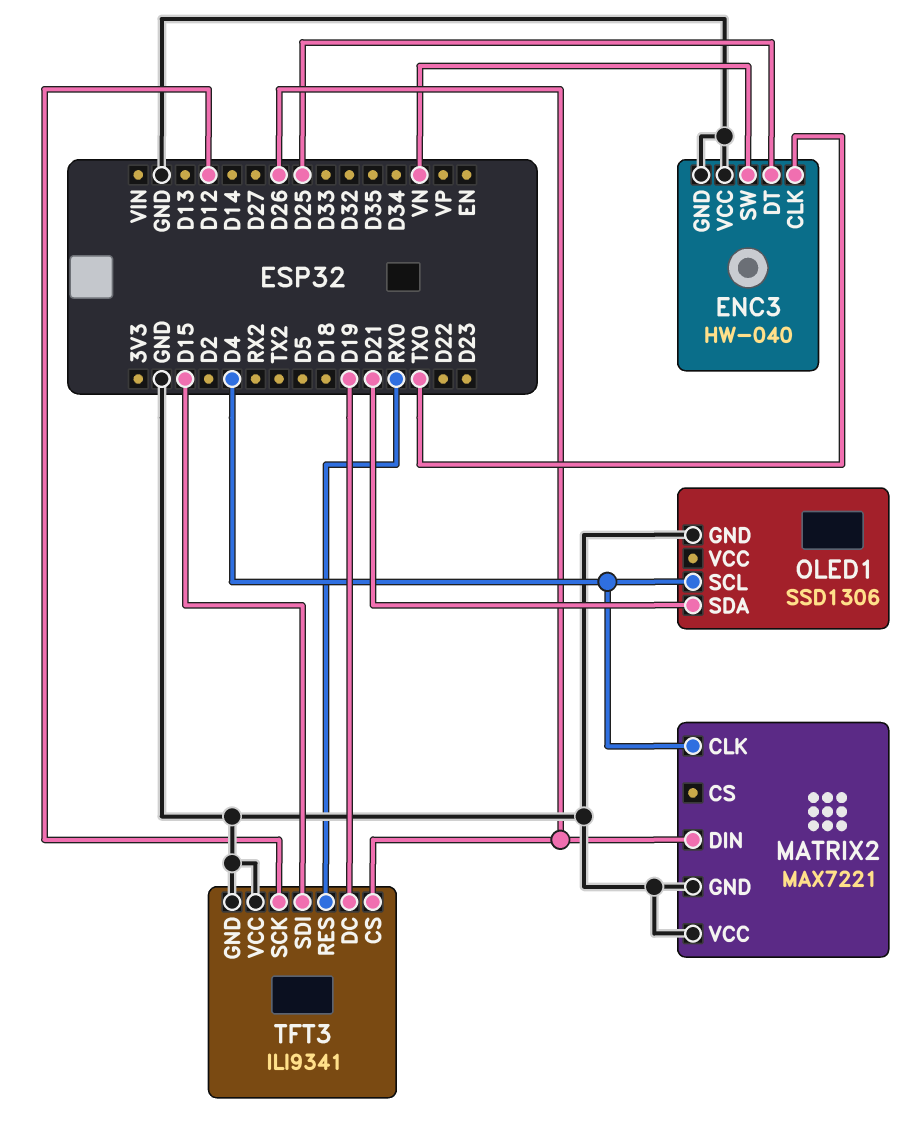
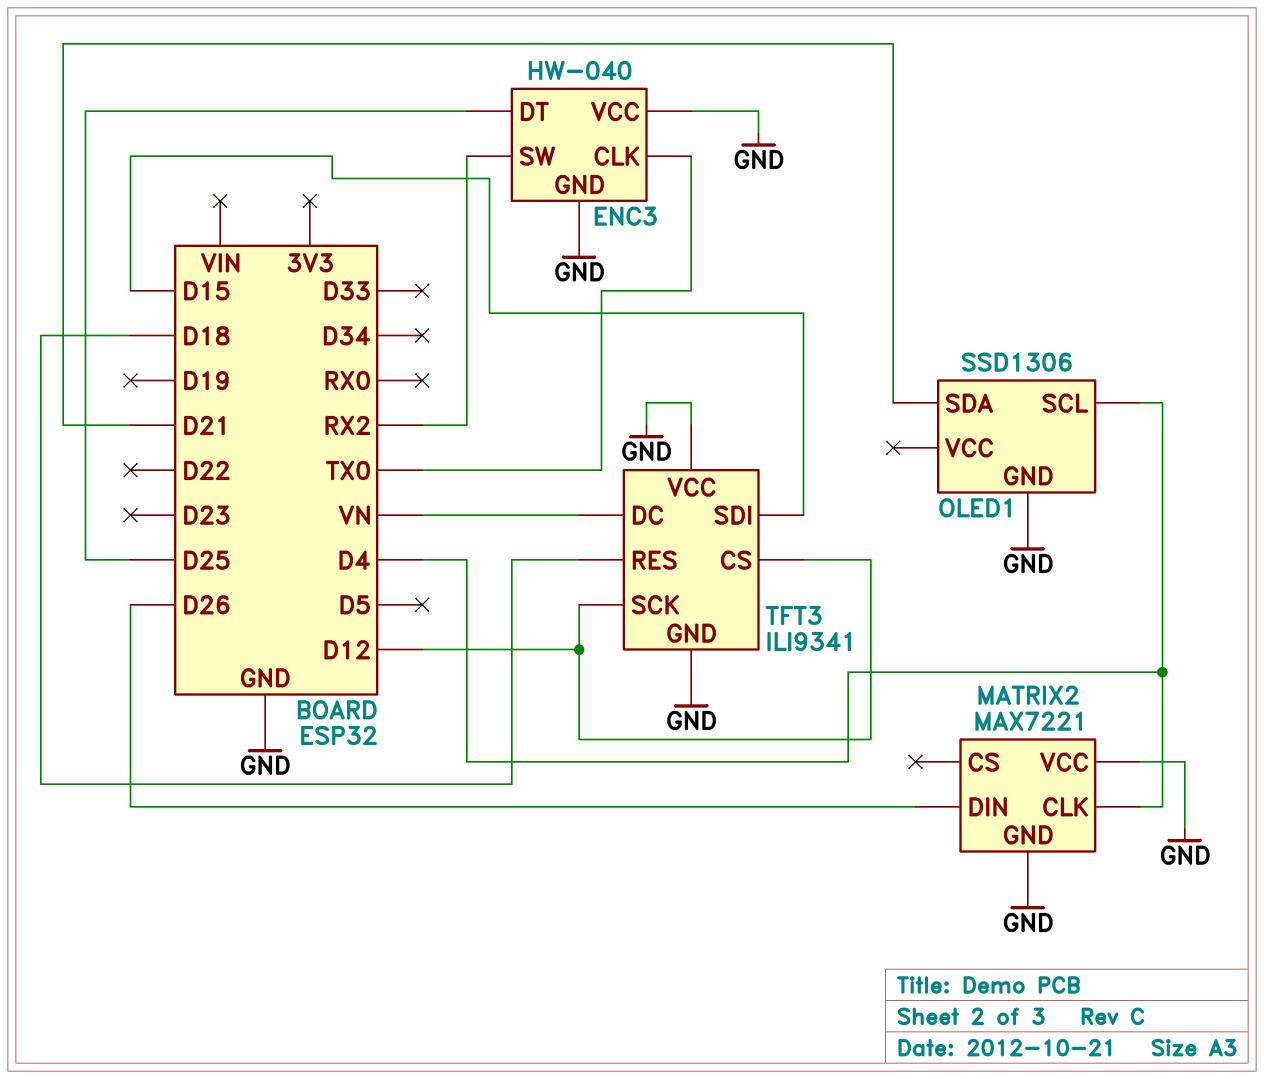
ENC3 pin SW: VN -> RX2
TFT3 pin CS: D26 -> D12
TFT3 pin DC: D19 -> VN
TFT3 pin RES: RX0 -> D18

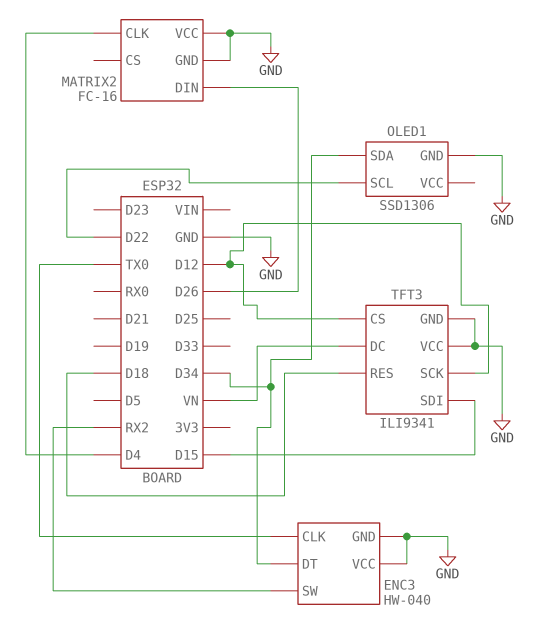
ENC3 pin DT: D25 -> D34
MATRIX2: MAX7221 -> FC-16
OLED1 pin SCL: D4 -> D22
OLED1 pin SDA: D21 -> D34

